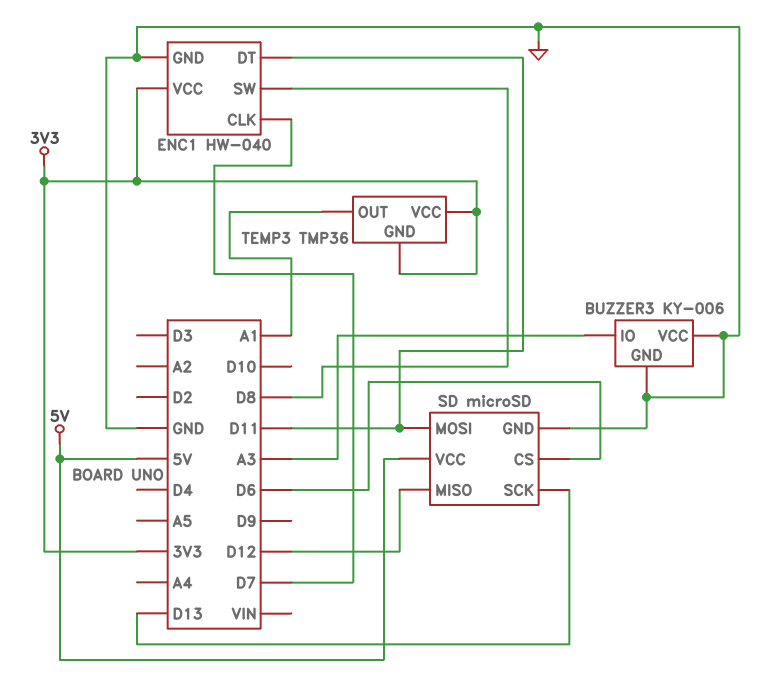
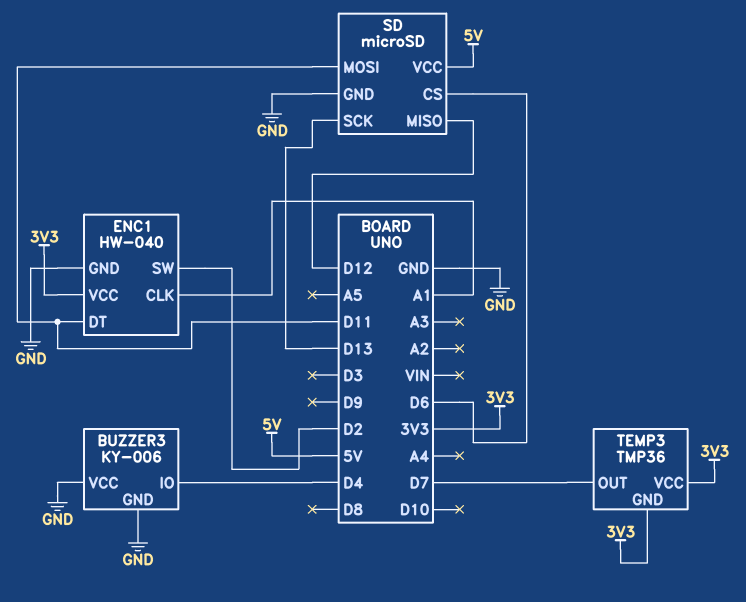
BUZZER3 pin IO: A3 -> D4
ENC1 pin CLK: D7 -> A1
ENC1 pin SW: D8 -> D2
TEMP3 pin OUT: A1 -> D7

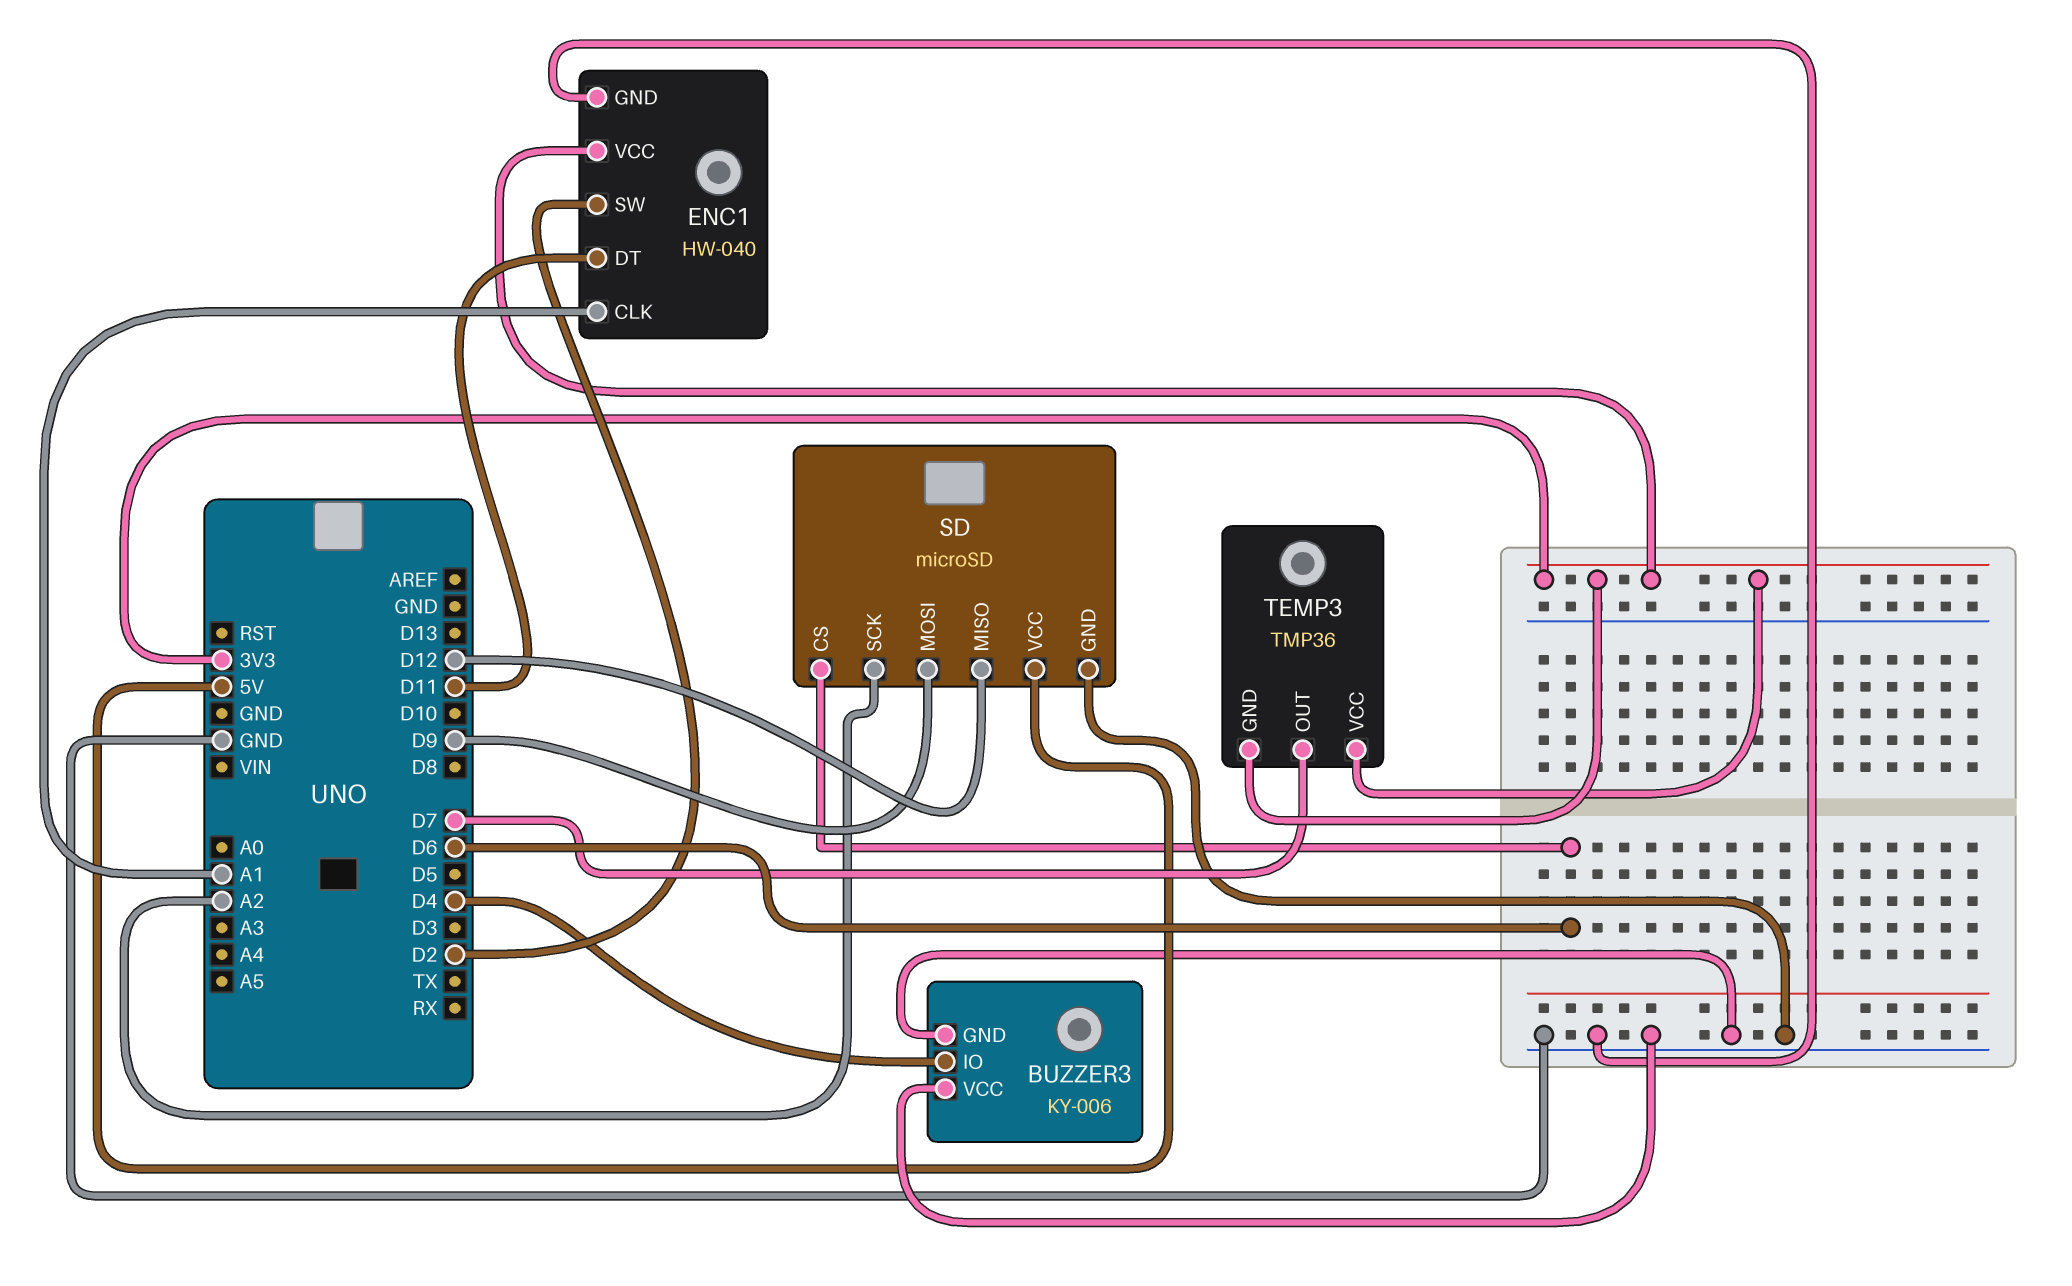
SD pin MOSI: D11 -> D9
SD pin SCK: D13 -> A2

